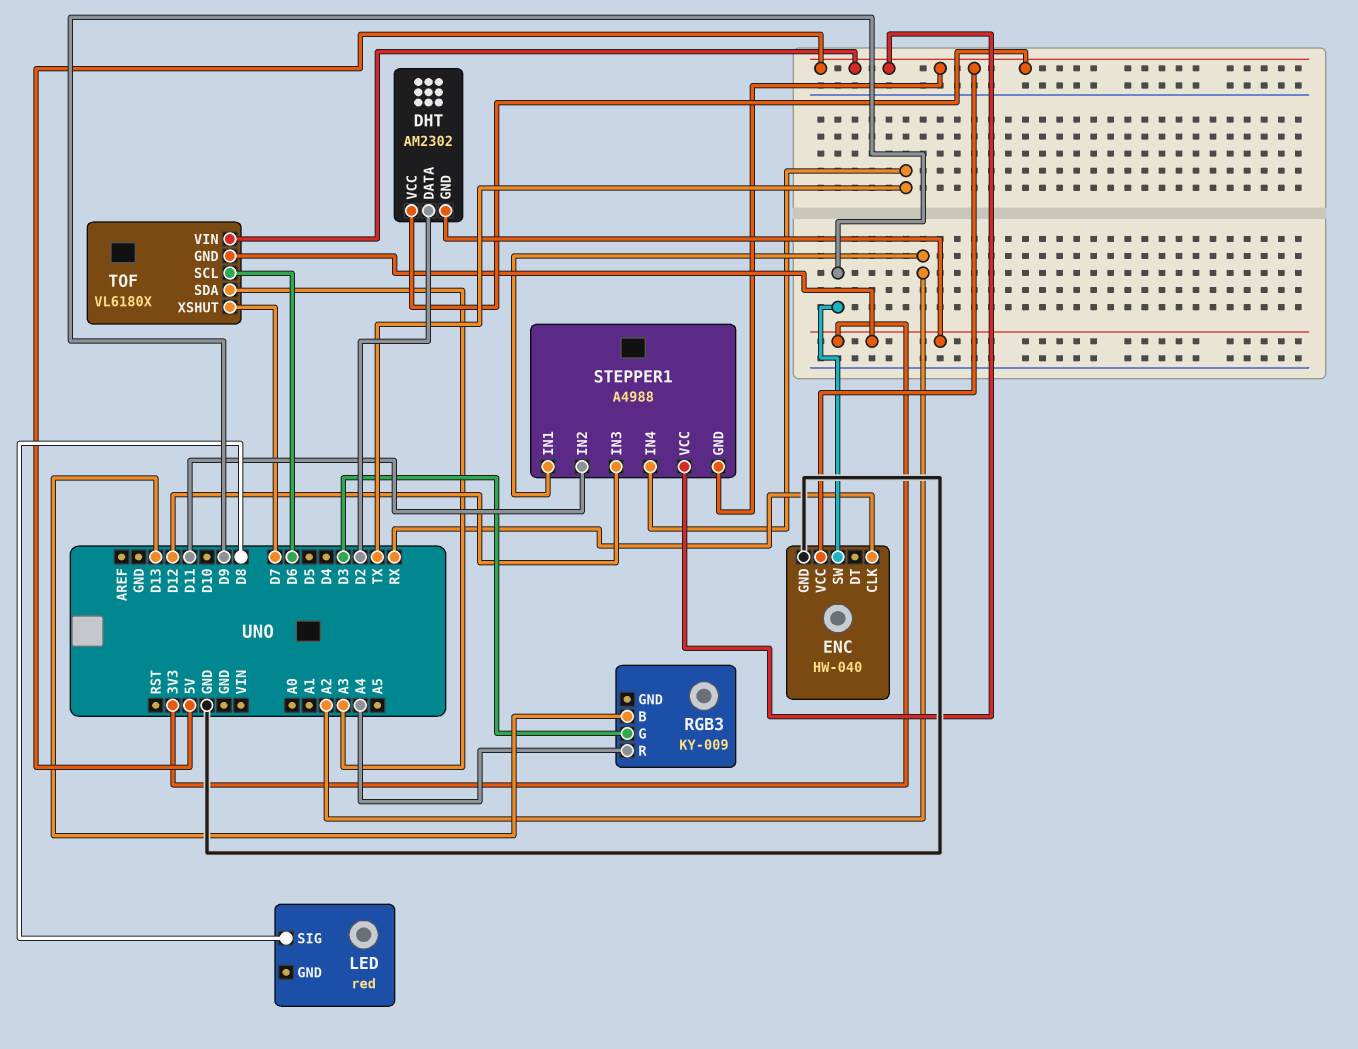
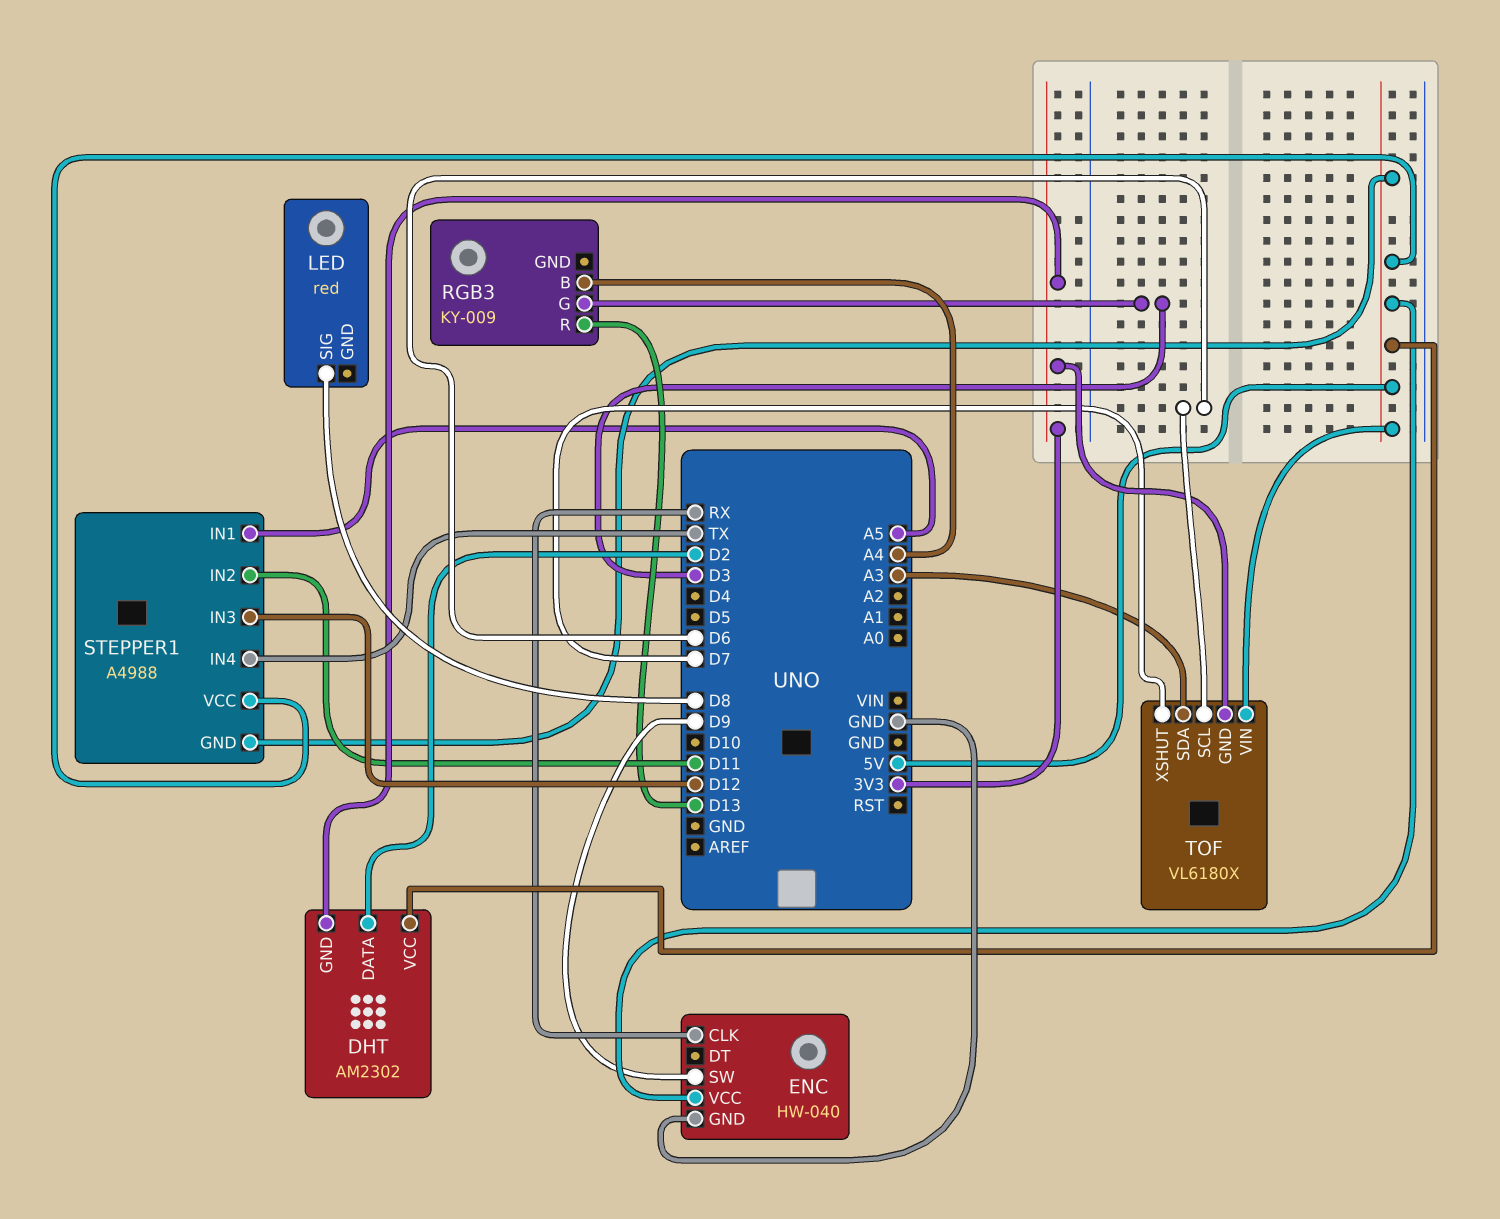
RGB3 pin B: D13 -> A4
RGB3 pin R: A4 -> D13
STEPPER1 pin IN1: A2 -> A5

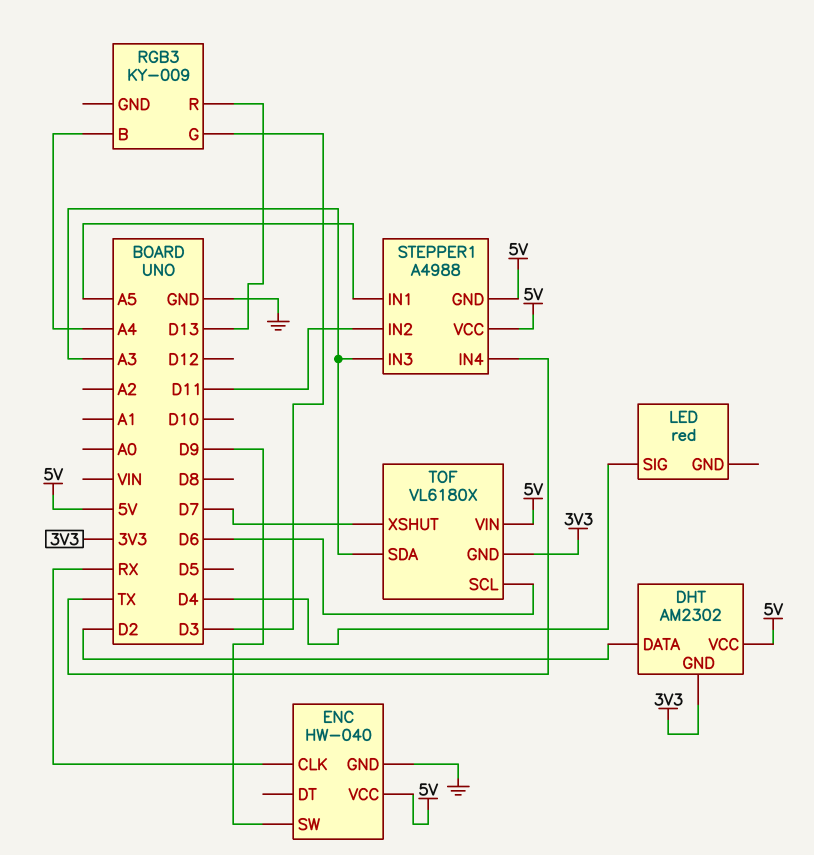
LED pin SIG: D8 -> D4
STEPPER1 pin IN3: D12 -> A3

